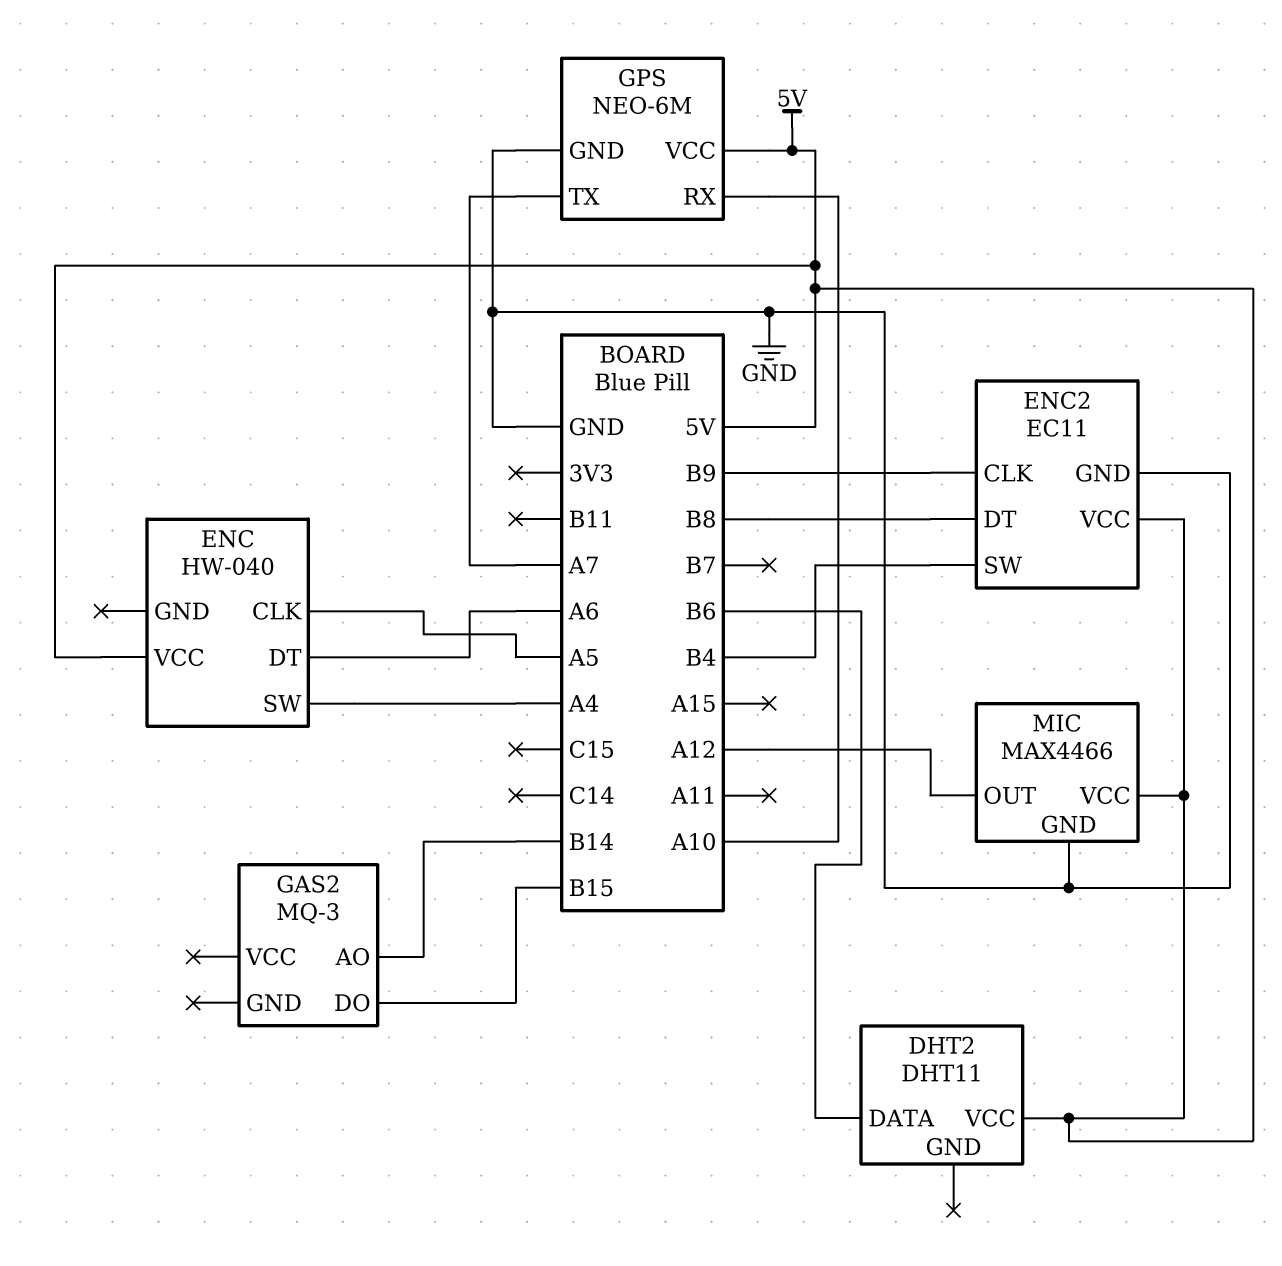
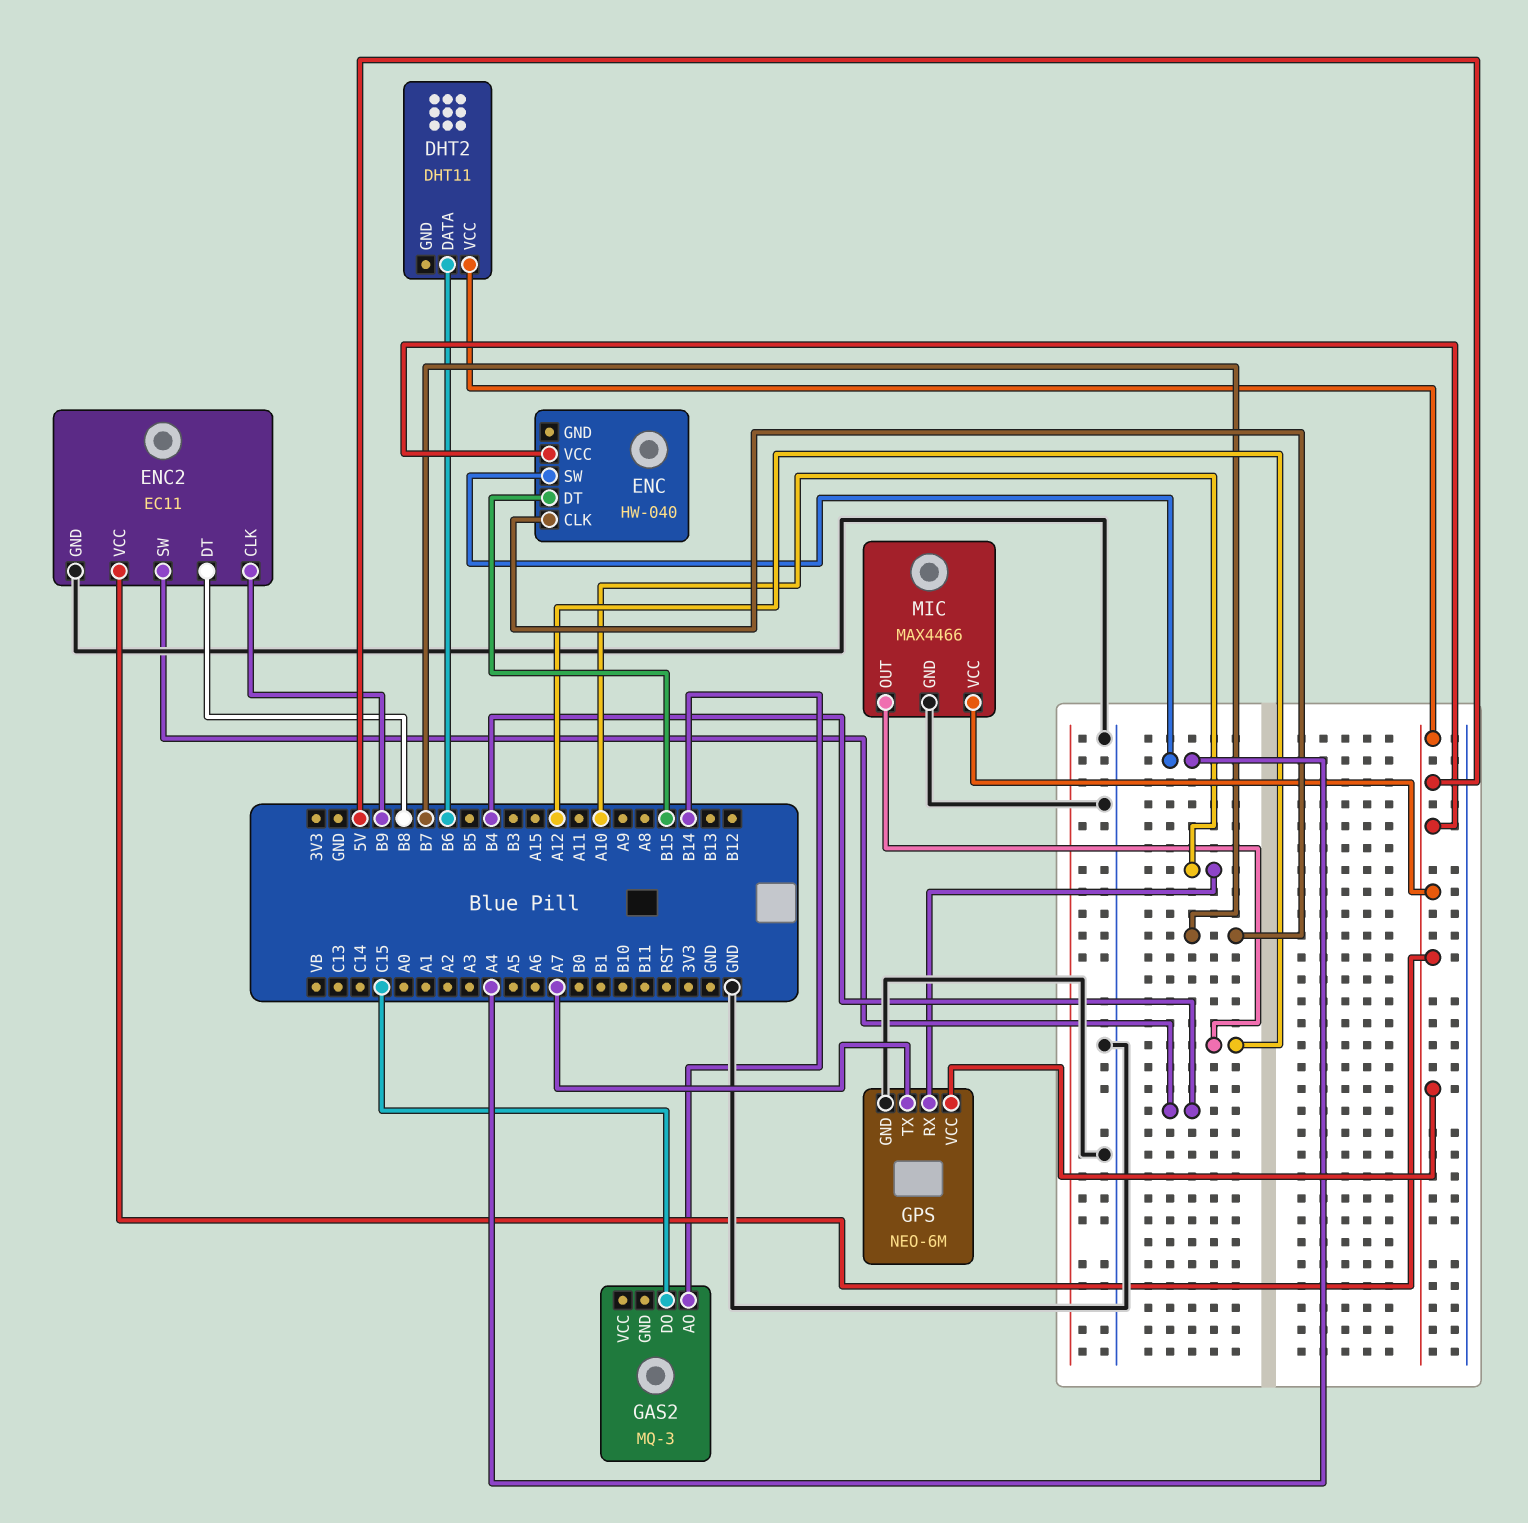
ENC pin CLK: A5 -> B7
ENC pin DT: A6 -> B15
GAS2 pin DO: B15 -> C15

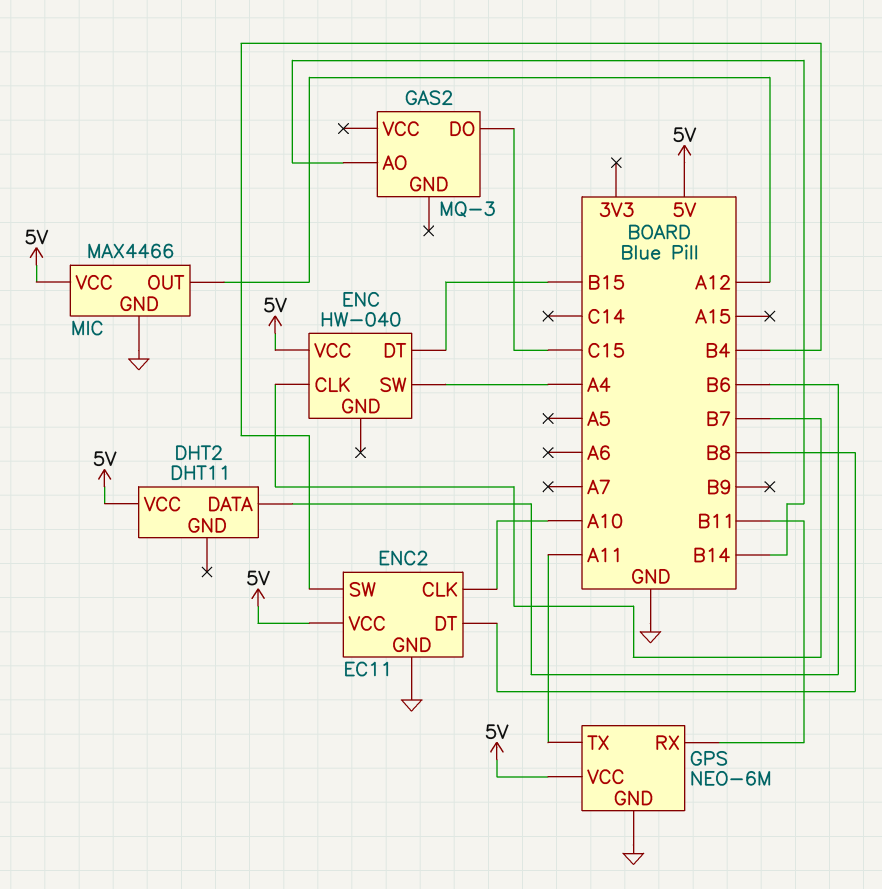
ENC2 pin CLK: B9 -> A10
GPS pin RX: A10 -> B11
GPS pin TX: A7 -> A11

